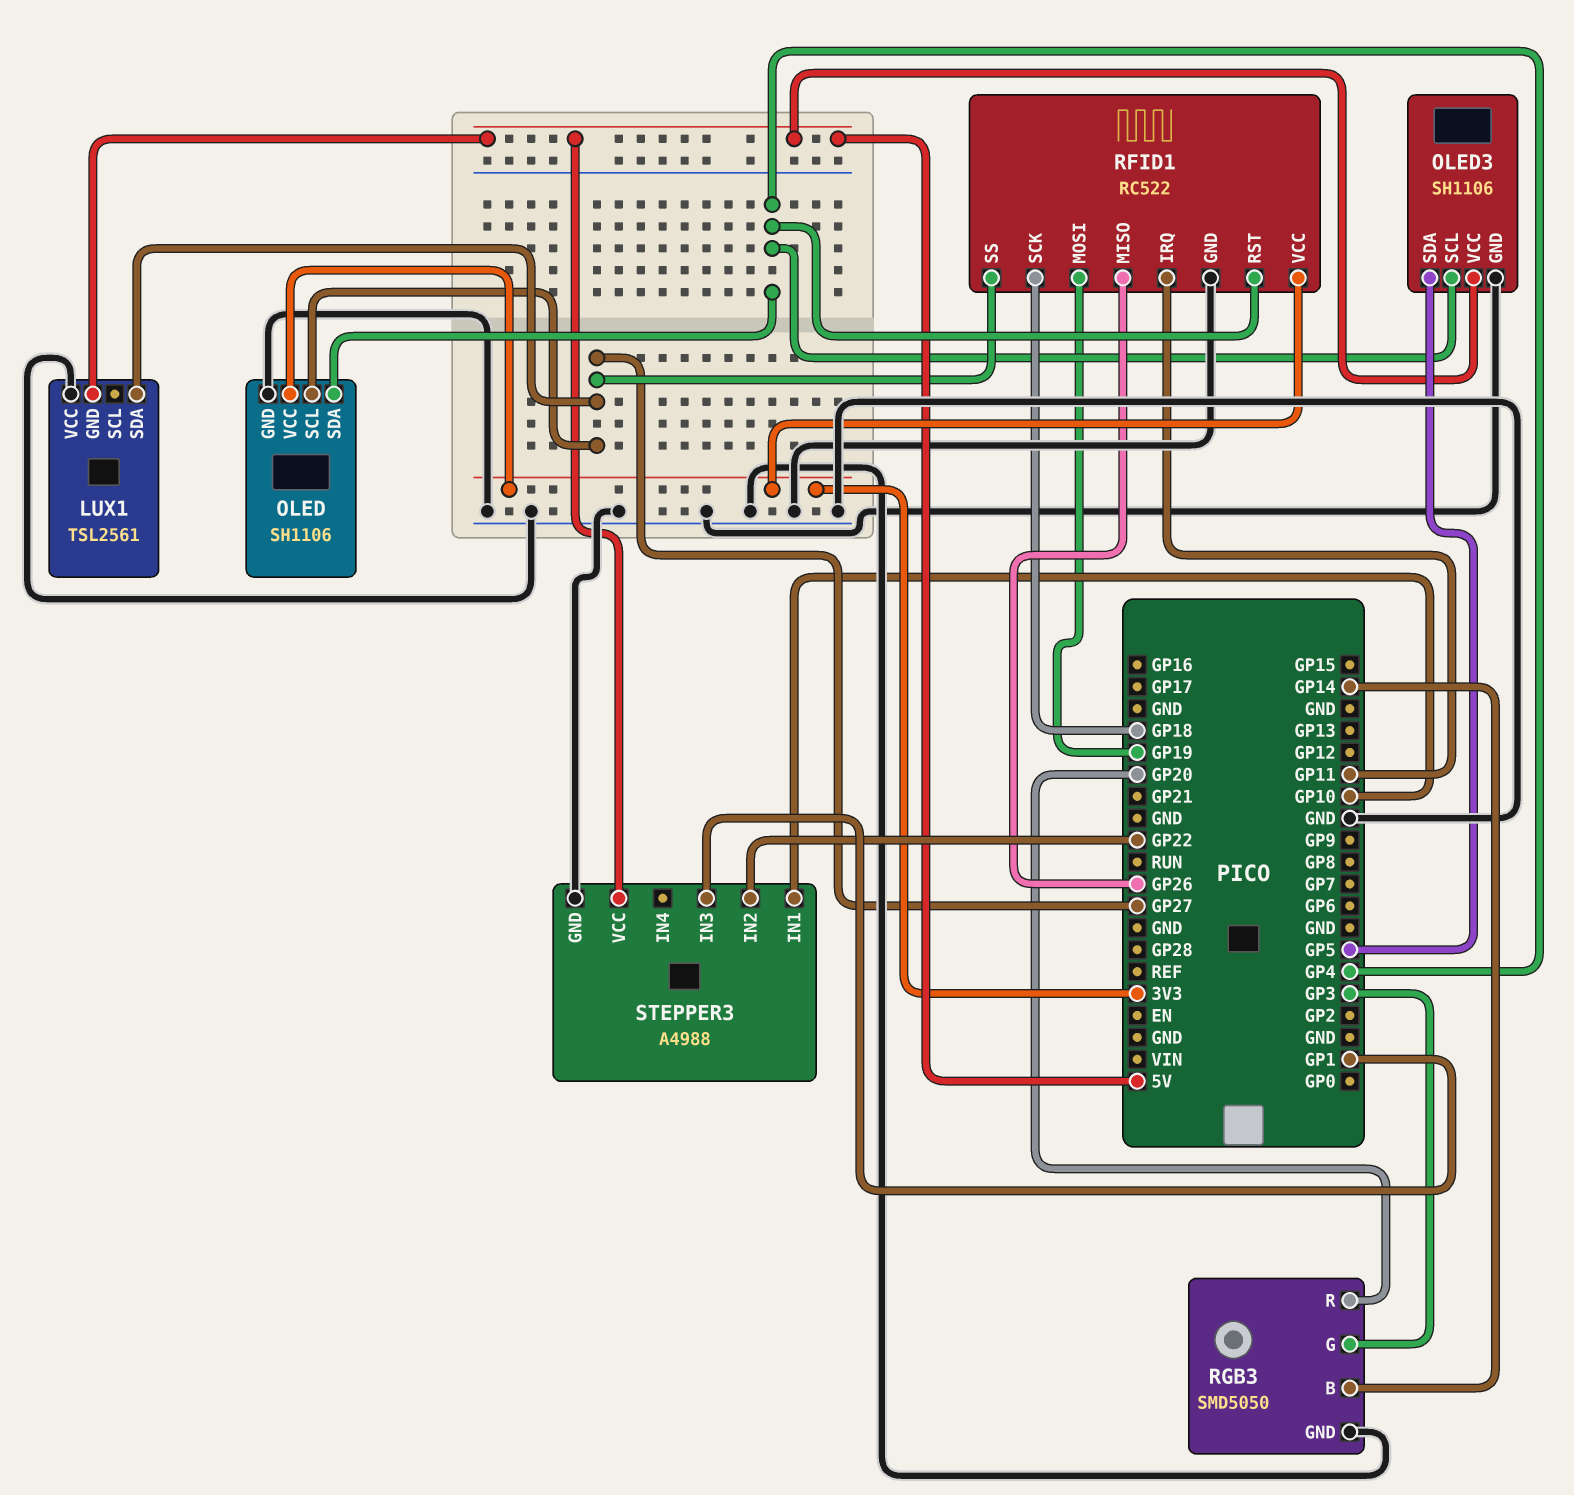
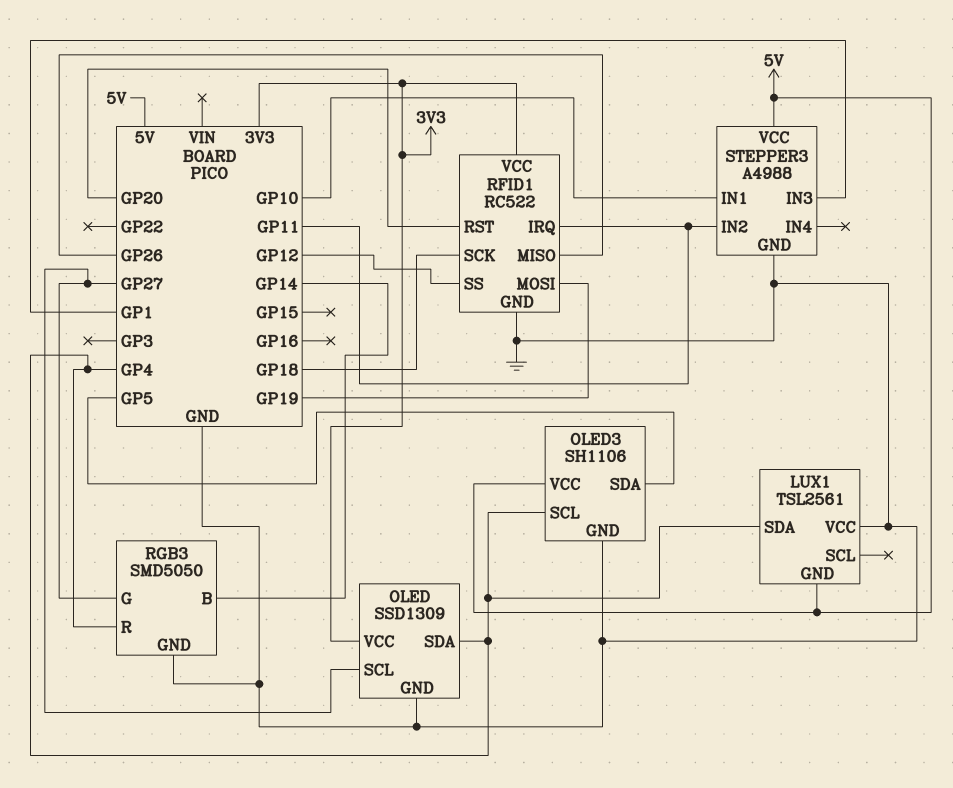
LUX1 pin SDA: GP27 -> GP4
OLED: SH1106 -> SSD1309
RFID1 pin RST: GP4 -> GP20
RFID1 pin SS: GP27 -> GP12
RGB3 pin G: GP3 -> GP27
RGB3 pin R: GP20 -> GP4
STEPPER3 pin IN2: GP22 -> GP11

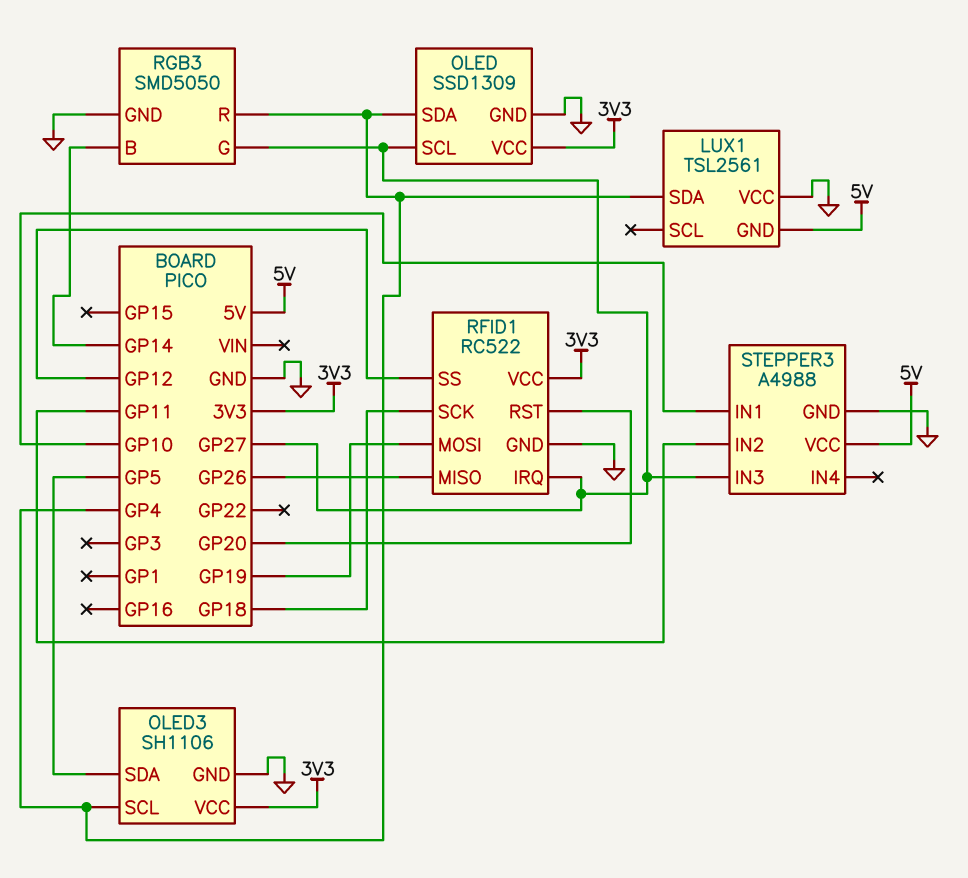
OLED3 pin VCC: 5V -> 3V3
RFID1 pin IRQ: GP11 -> GP27
STEPPER3 pin IN3: GP1 -> GP27

